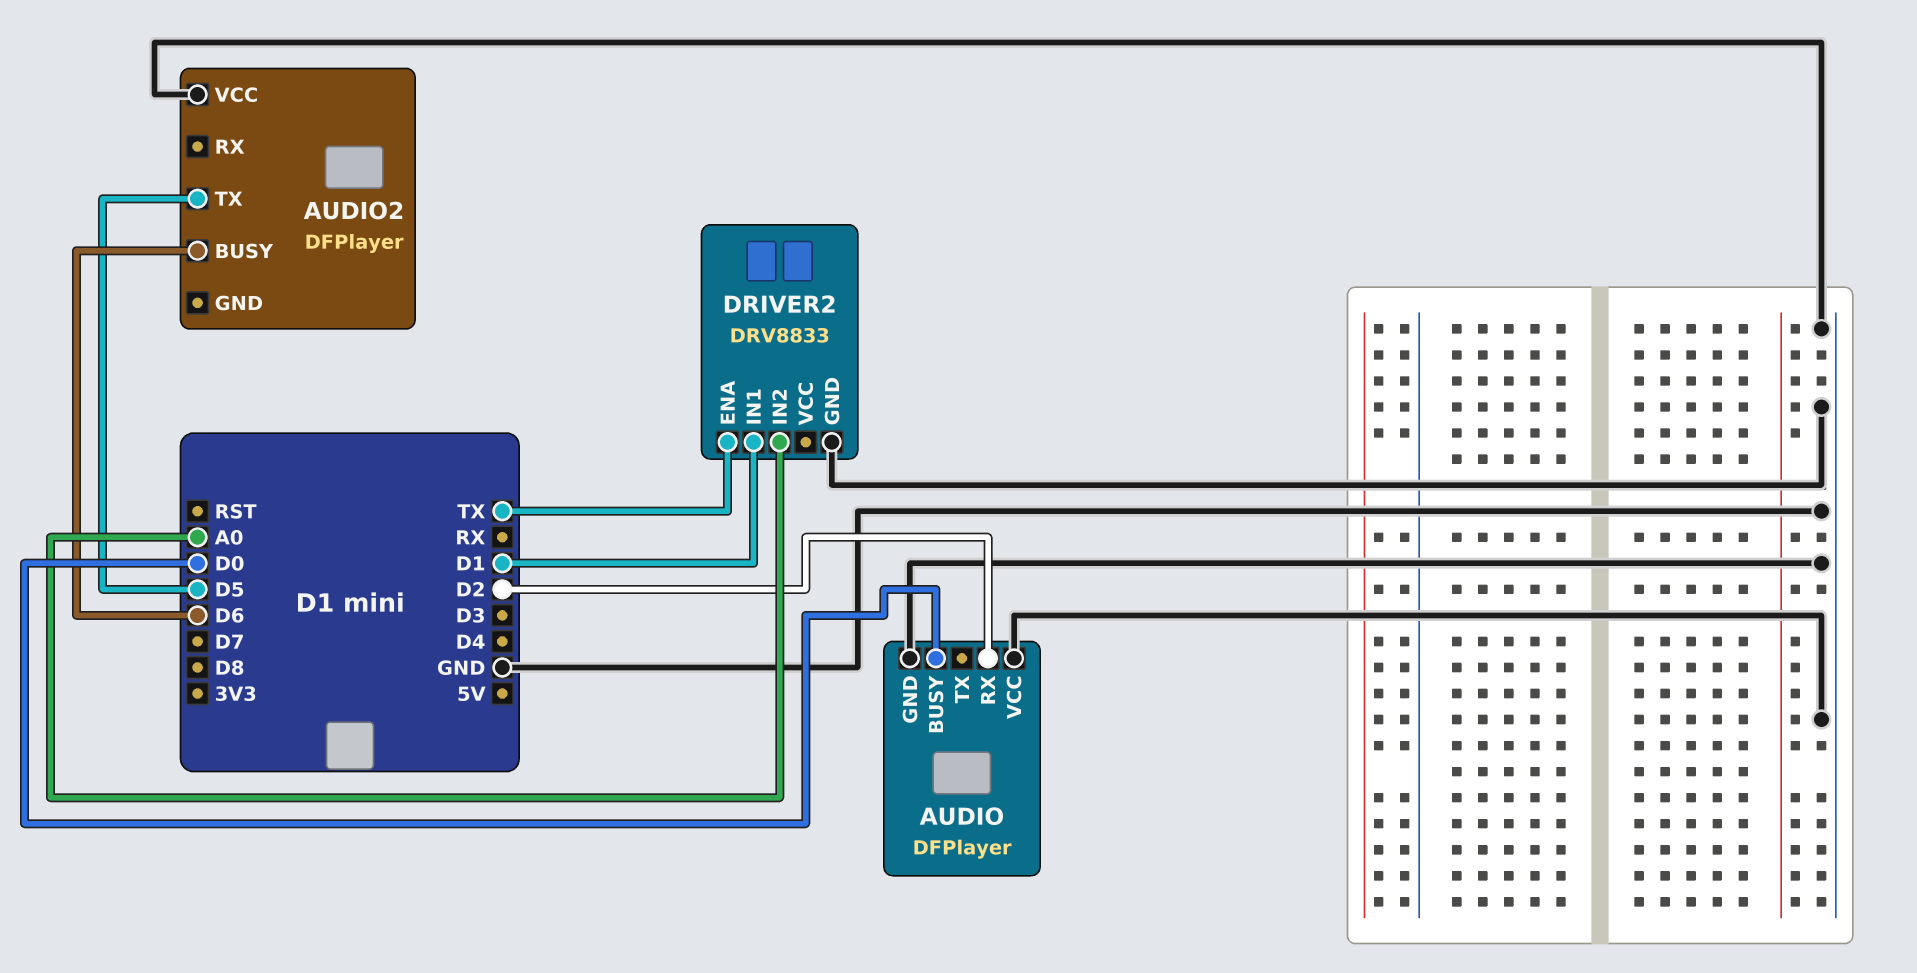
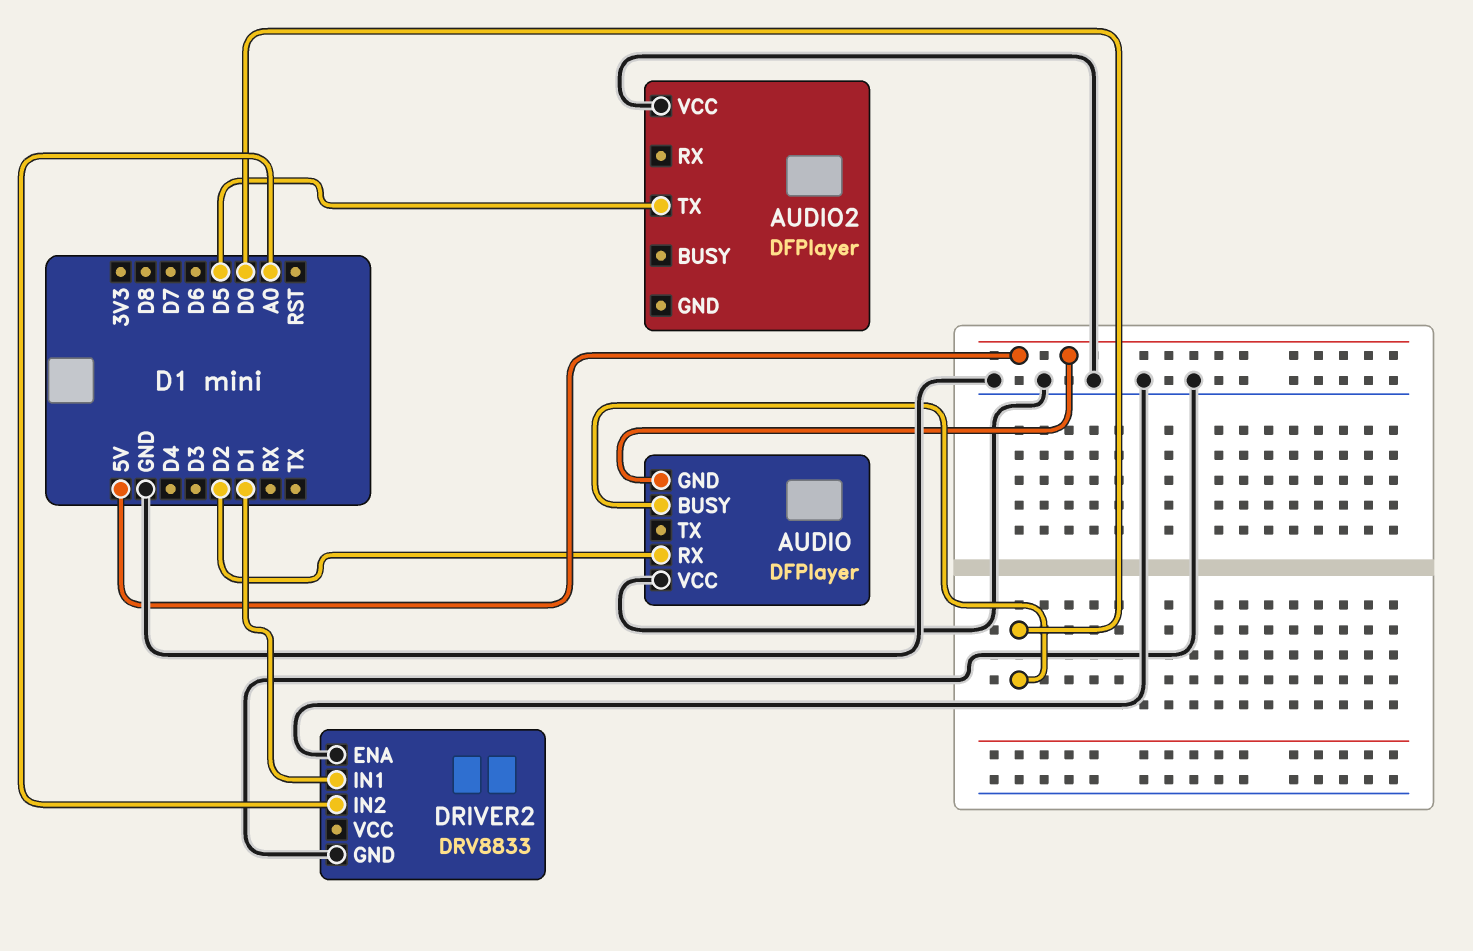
AUDIO pin GND: GND -> 5V
AUDIO2 pin BUSY: D6 -> none
DRIVER2 pin ENA: TX -> GND

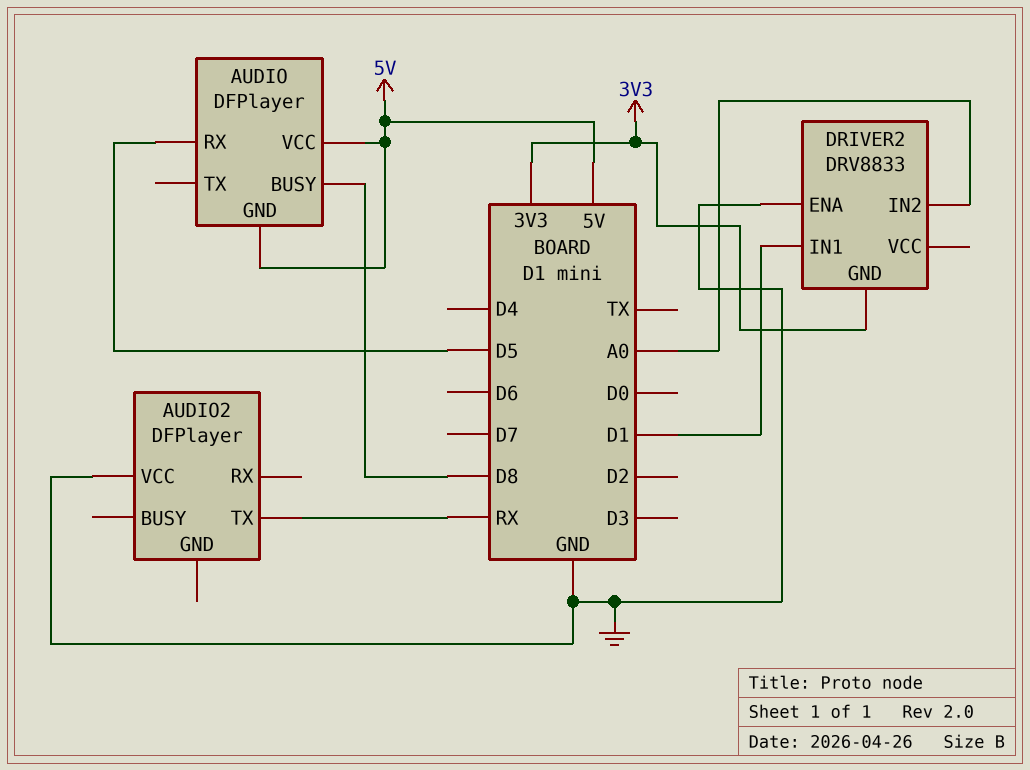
AUDIO pin BUSY: D0 -> D8
AUDIO pin RX: D2 -> D5
AUDIO pin VCC: GND -> 5V
AUDIO2 pin TX: D5 -> RX
DRIVER2 pin GND: GND -> 3V3

